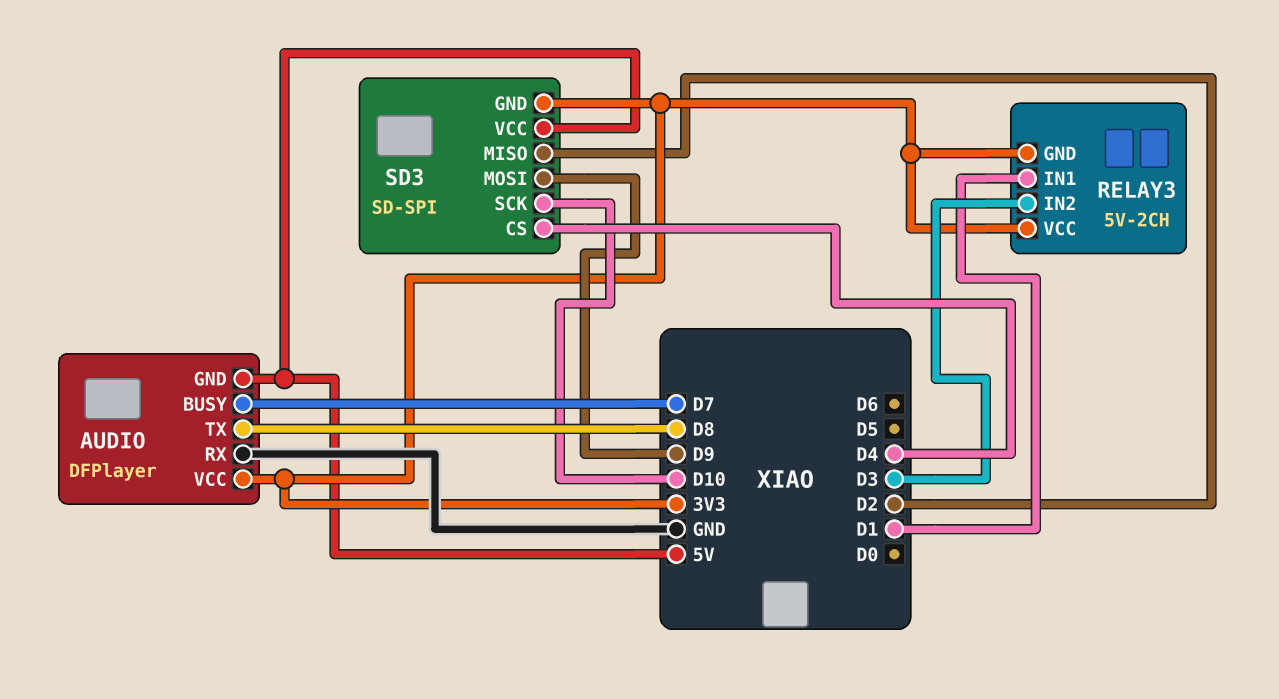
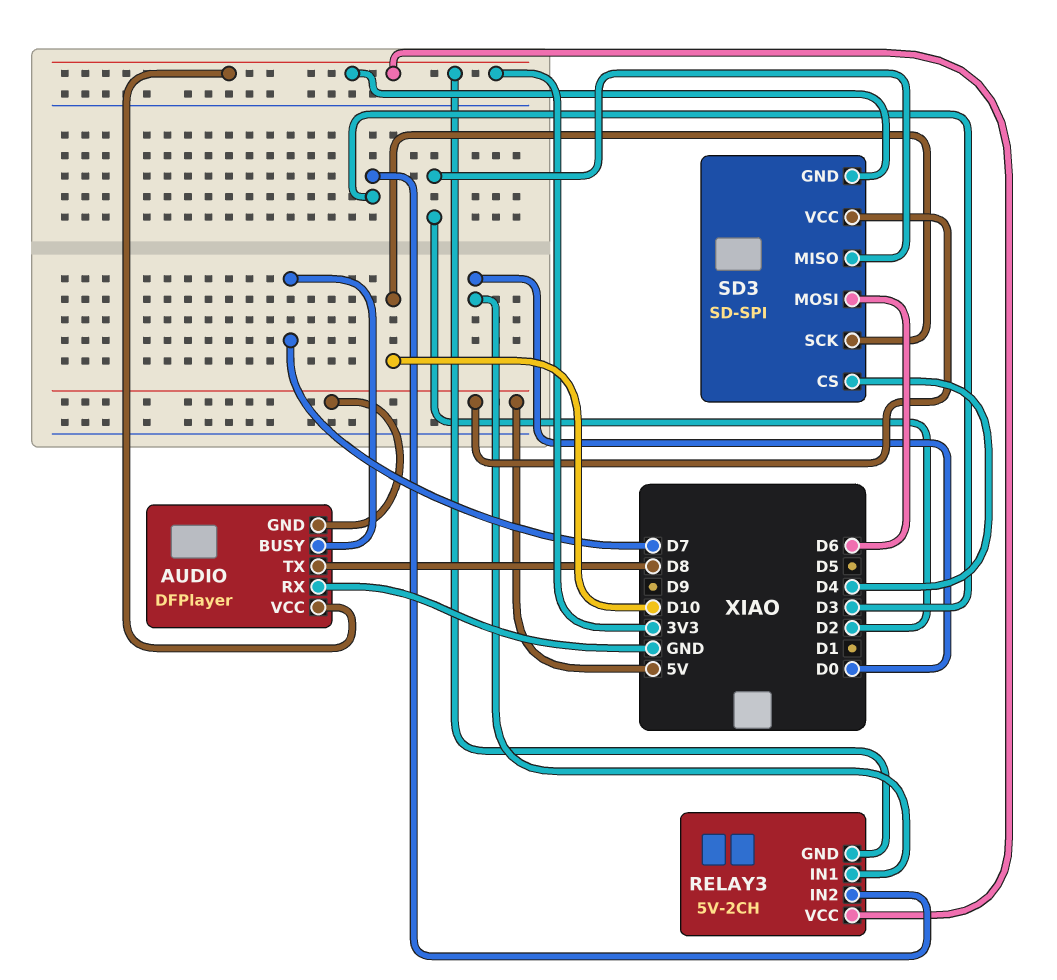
RELAY3 pin IN1: D1 -> D0
SD3 pin MOSI: D9 -> D6

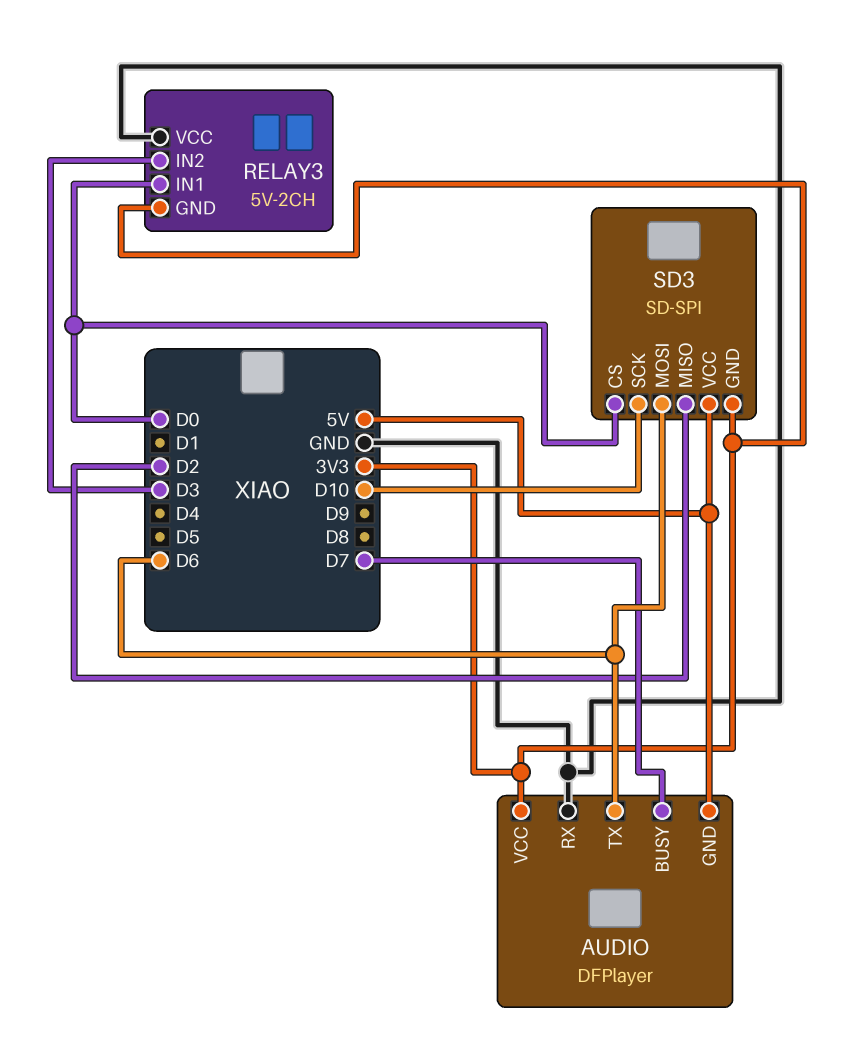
AUDIO pin TX: D8 -> D6
RELAY3 pin VCC: 3V3 -> GND
SD3 pin CS: D4 -> D0

